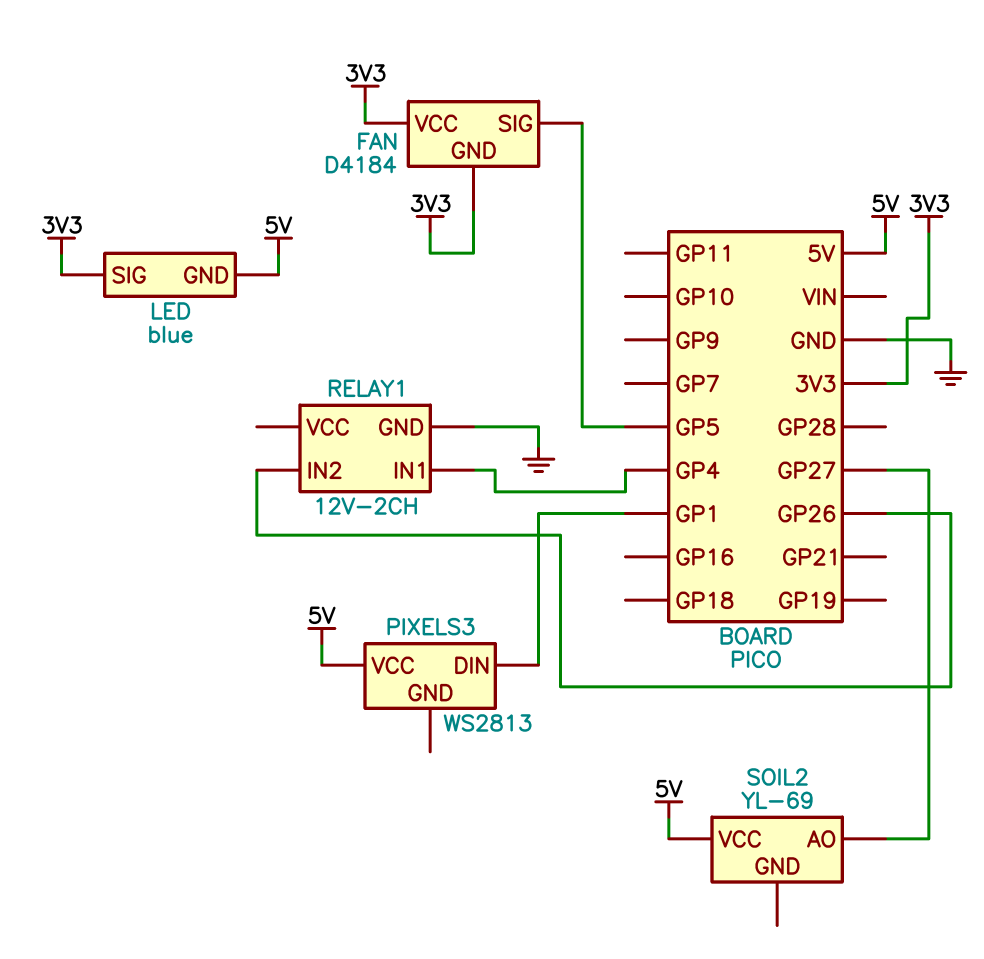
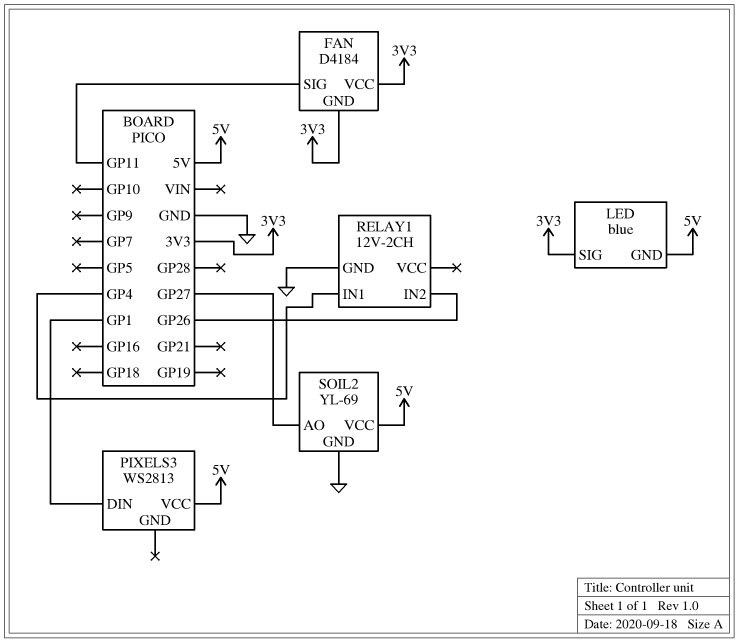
FAN pin SIG: GP5 -> GP11
SOIL2 pin GND: none -> GND

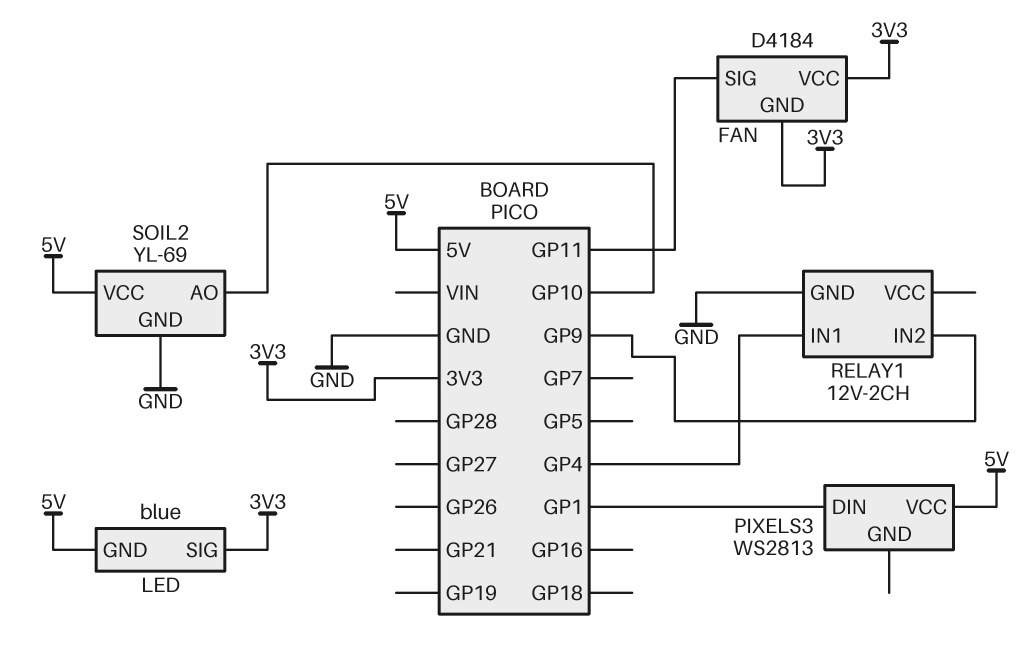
RELAY1 pin IN2: GP26 -> GP9
SOIL2 pin AO: GP27 -> GP10

